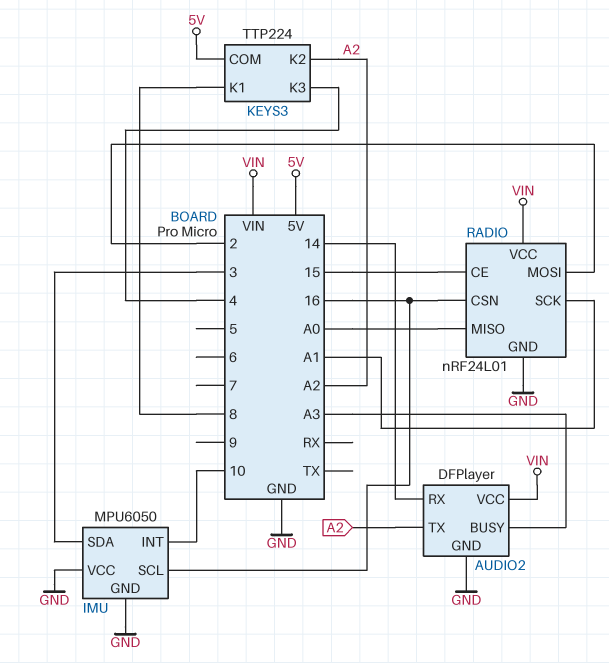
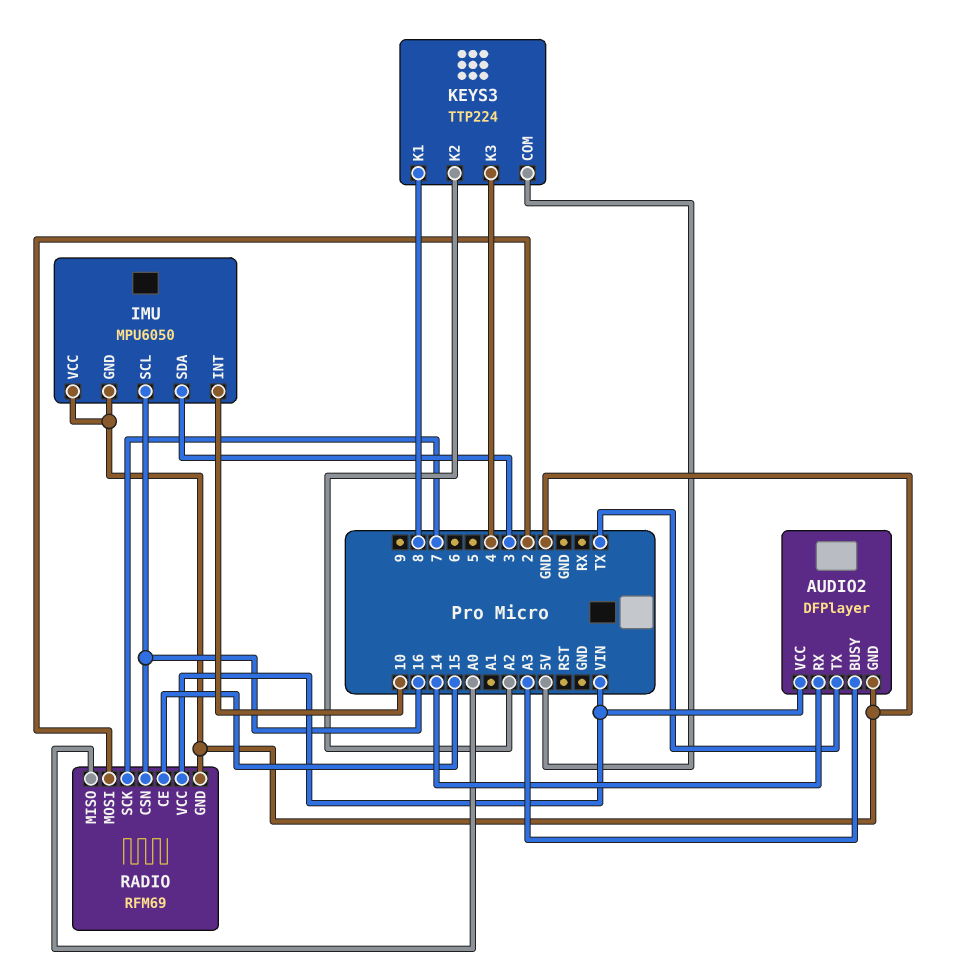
AUDIO2 pin TX: A2 -> TX
RADIO: nRF24L01 -> RFM69
RADIO pin SCK: A1 -> 7

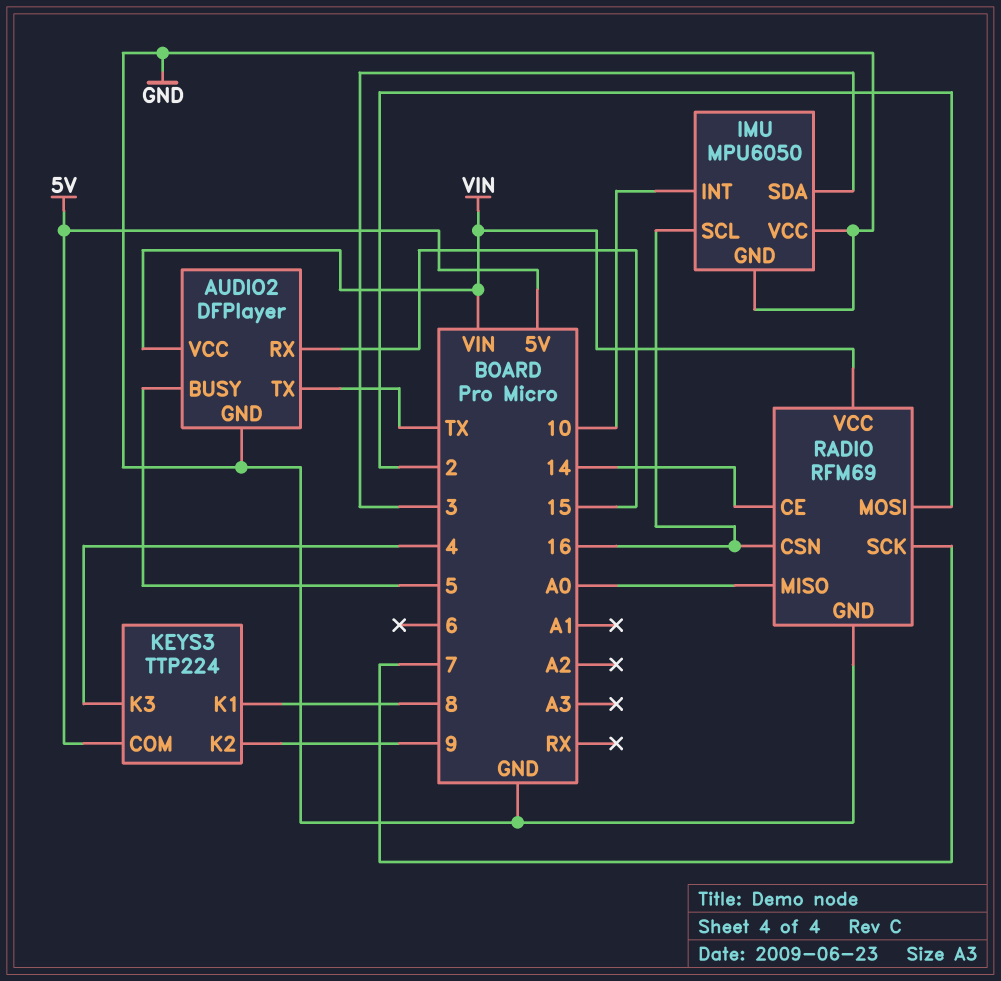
AUDIO2 pin BUSY: A3 -> 5
AUDIO2 pin RX: 14 -> 15
KEYS3 pin K2: A2 -> 9
RADIO pin CE: 15 -> 14

